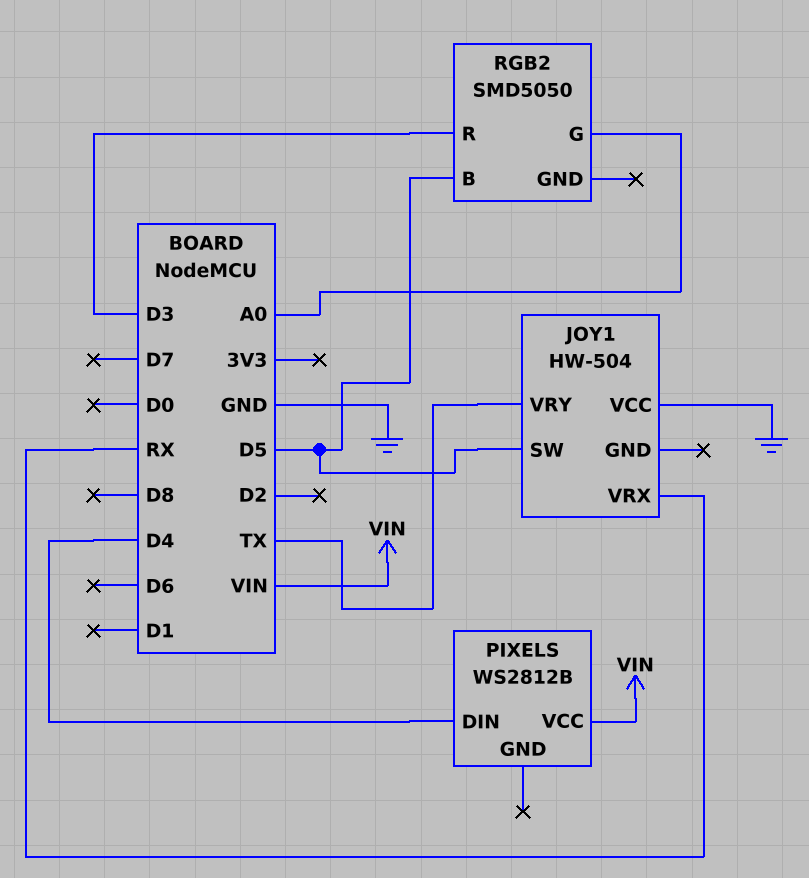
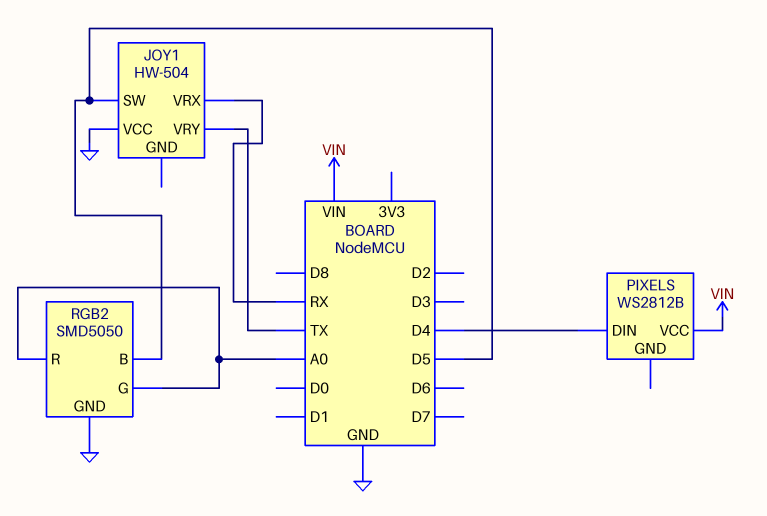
RGB2 pin GND: none -> GND
RGB2 pin R: D3 -> A0

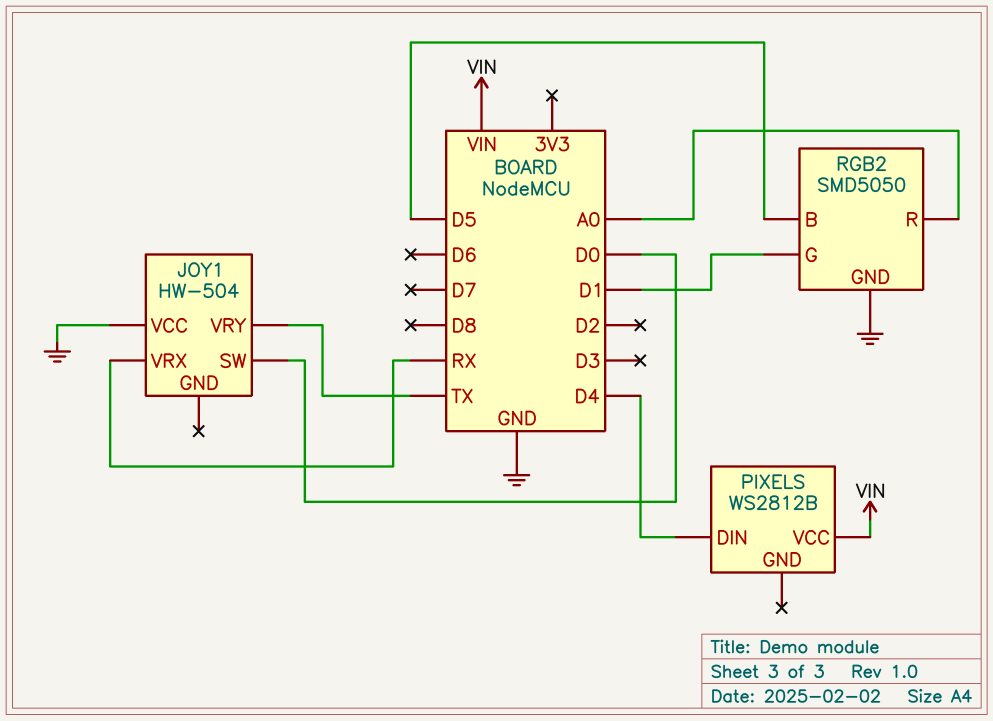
JOY1 pin SW: D5 -> D0
RGB2 pin G: A0 -> D1

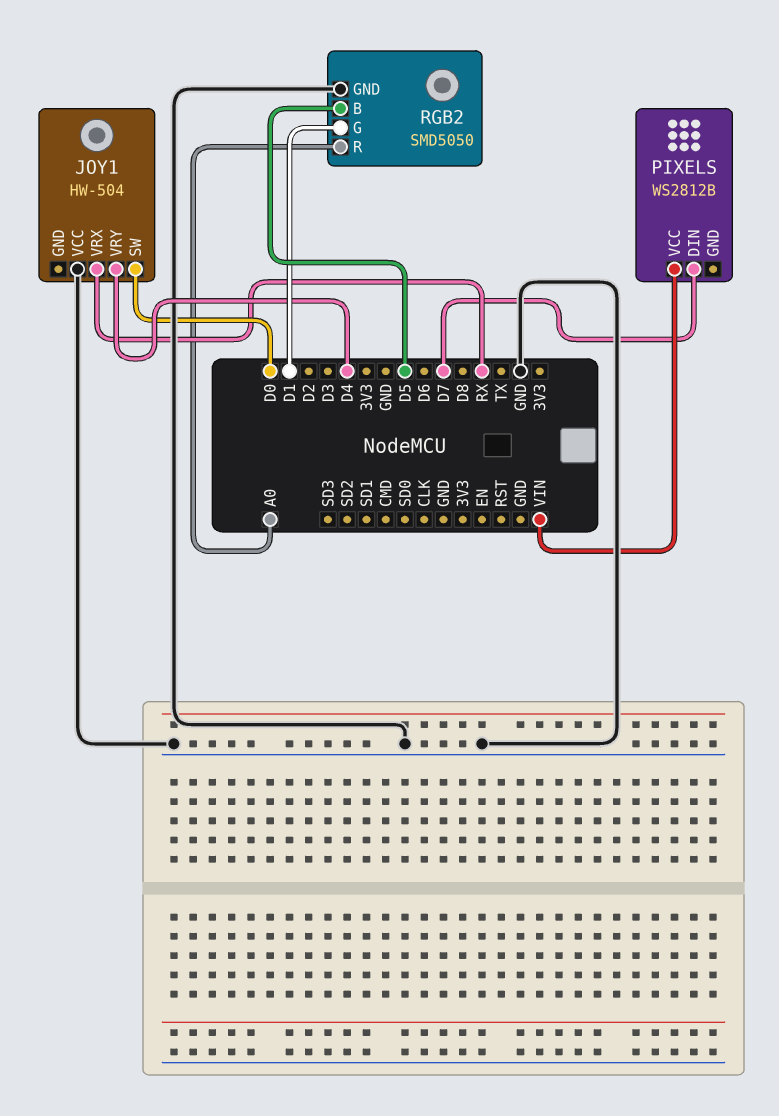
JOY1 pin VRY: TX -> D4
PIXELS pin DIN: D4 -> D7

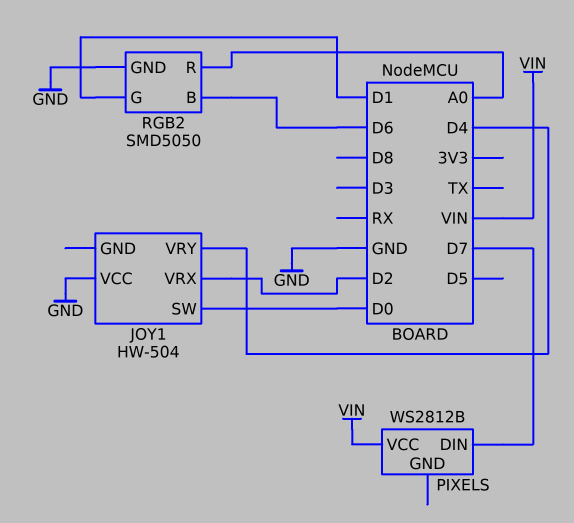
JOY1 pin VRX: RX -> D2
RGB2 pin B: D5 -> D6

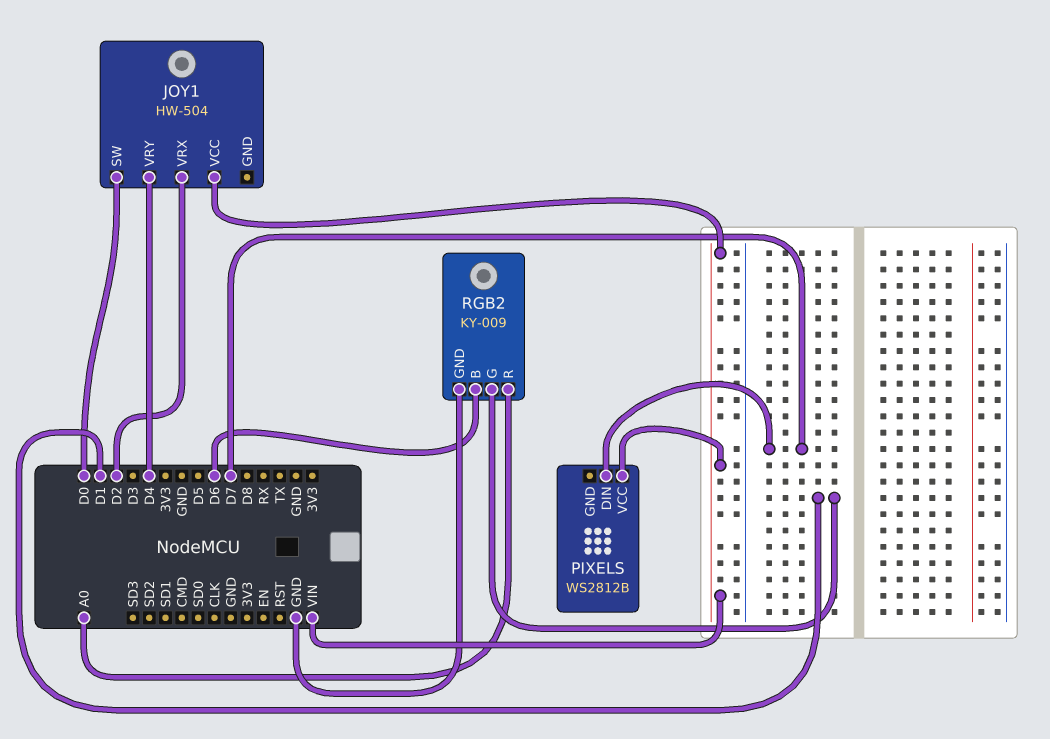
JOY1 pin VCC: GND -> VIN
RGB2: SMD5050 -> KY-009

